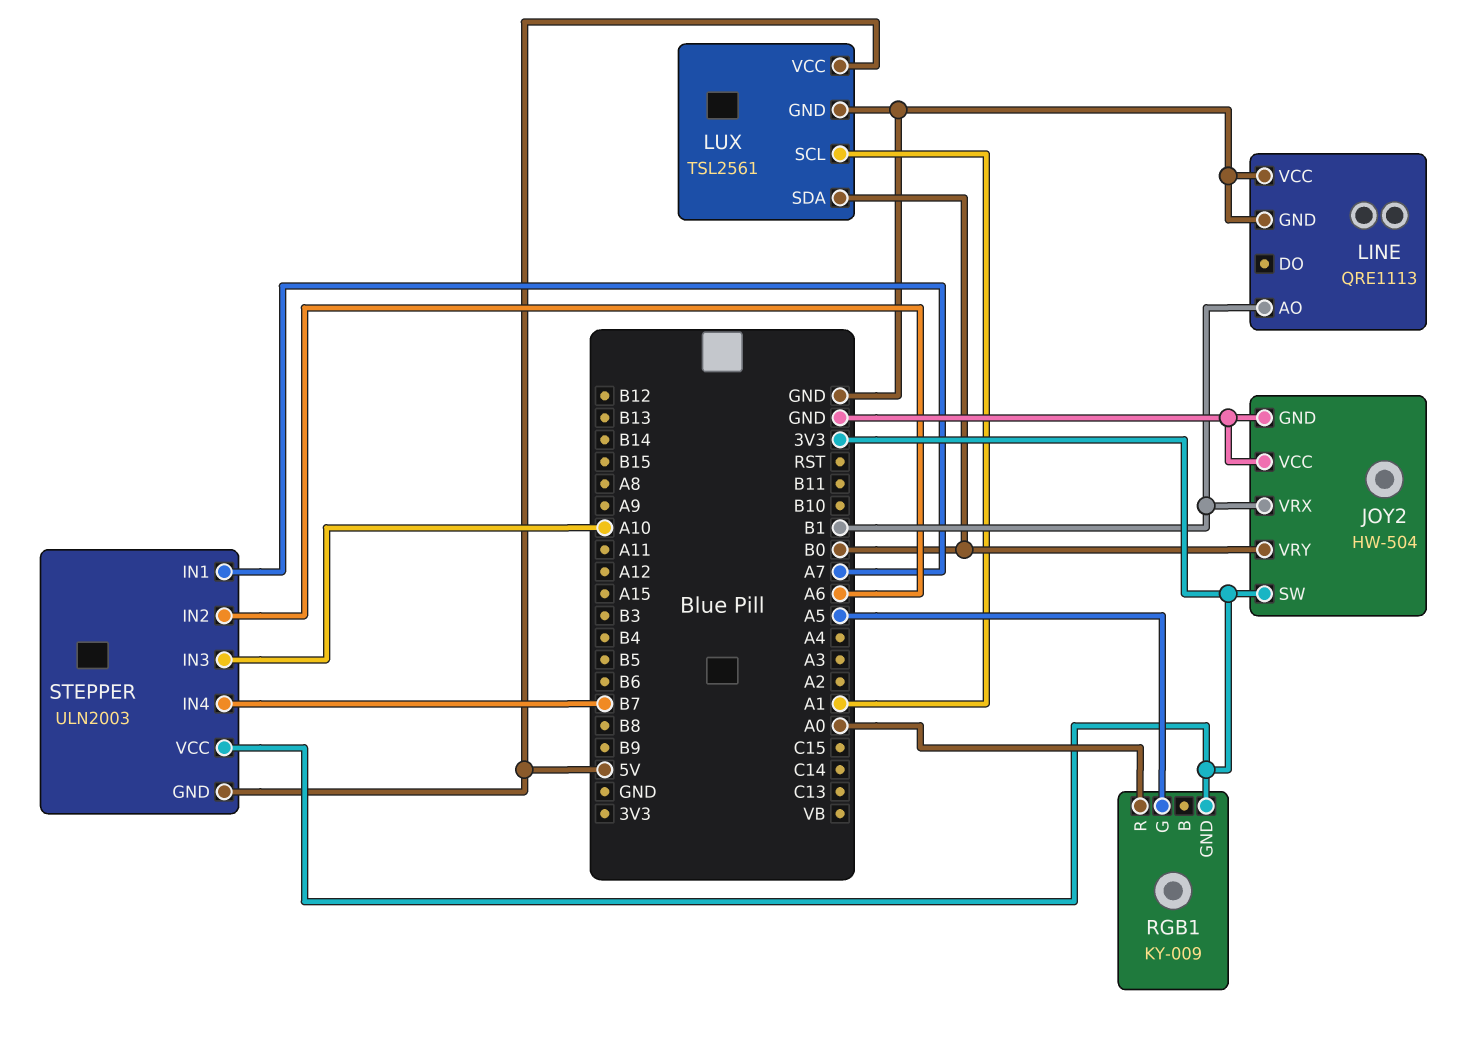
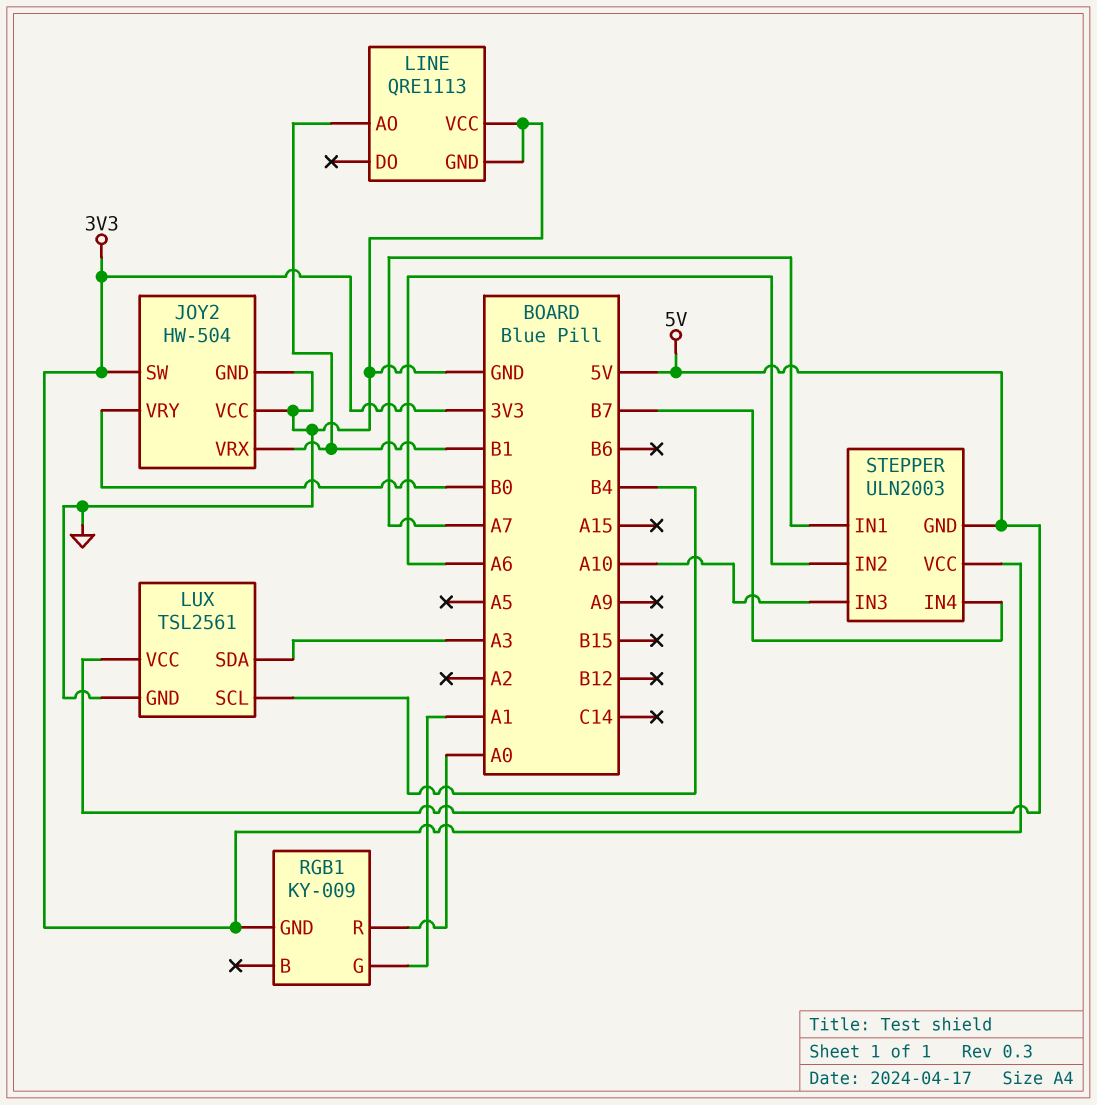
LUX pin SCL: A1 -> B4
LUX pin SDA: B0 -> A3
RGB1 pin G: A5 -> A1

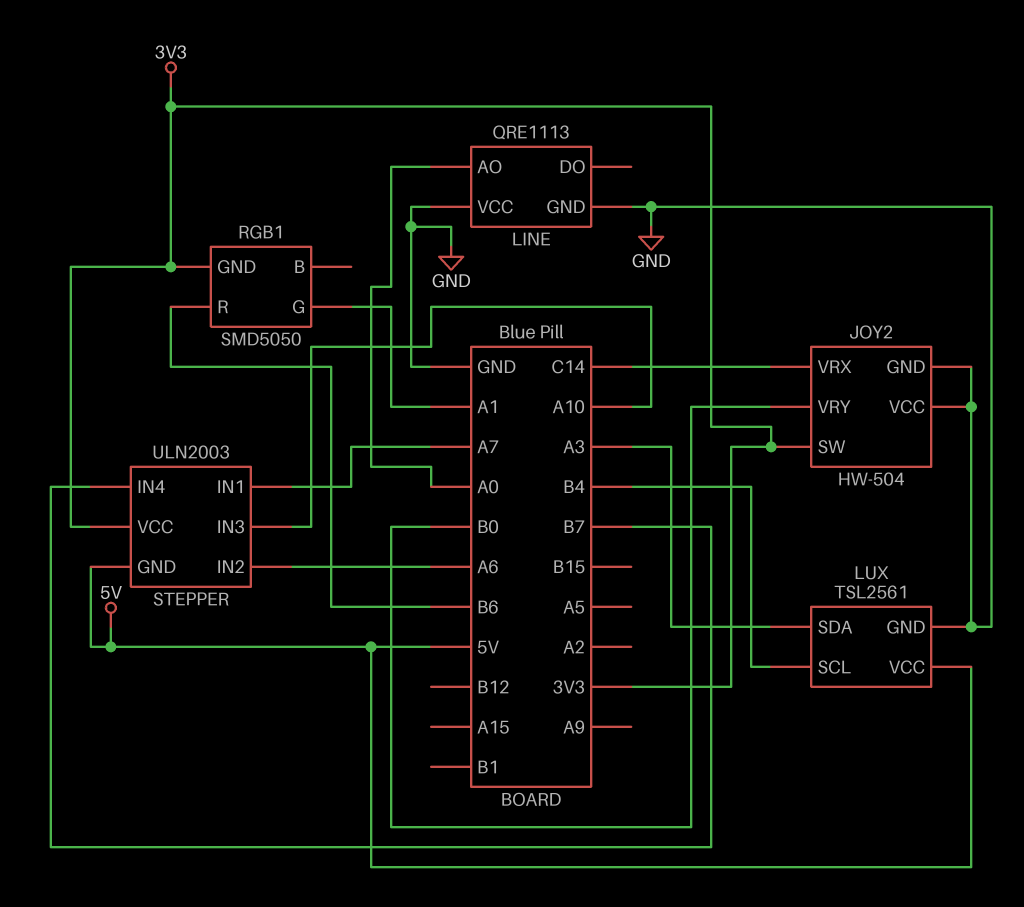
JOY2 pin VRX: B1 -> C14
LINE pin AO: B1 -> A0
RGB1: KY-009 -> SMD5050
RGB1 pin R: A0 -> B6

